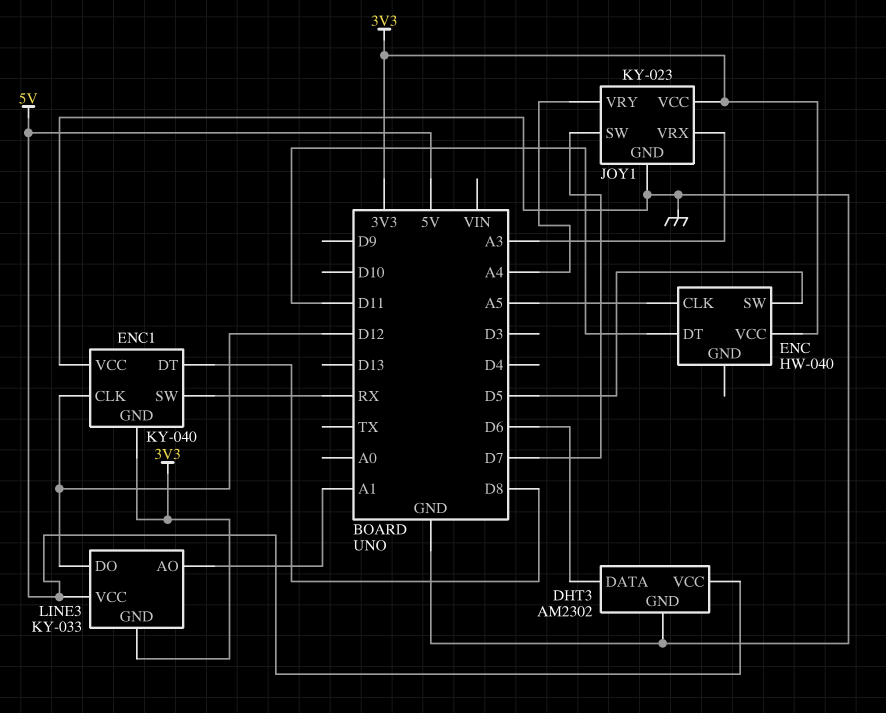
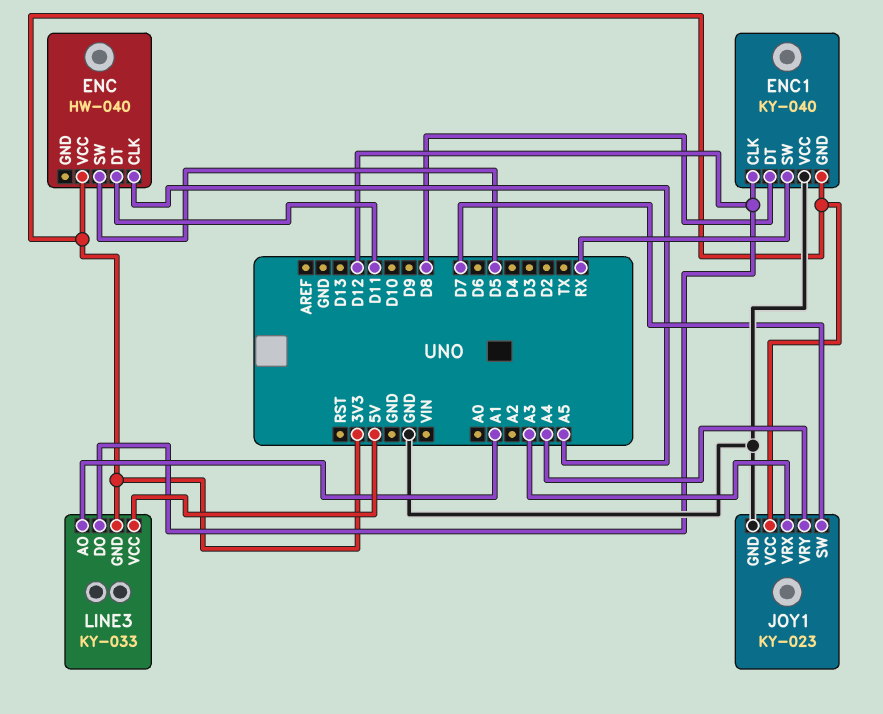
DHT3: AM2302 -> none
DHT3 pin DATA: D6 -> none
DHT3 pin GND: GND -> none
DHT3 pin VCC: 5V -> none

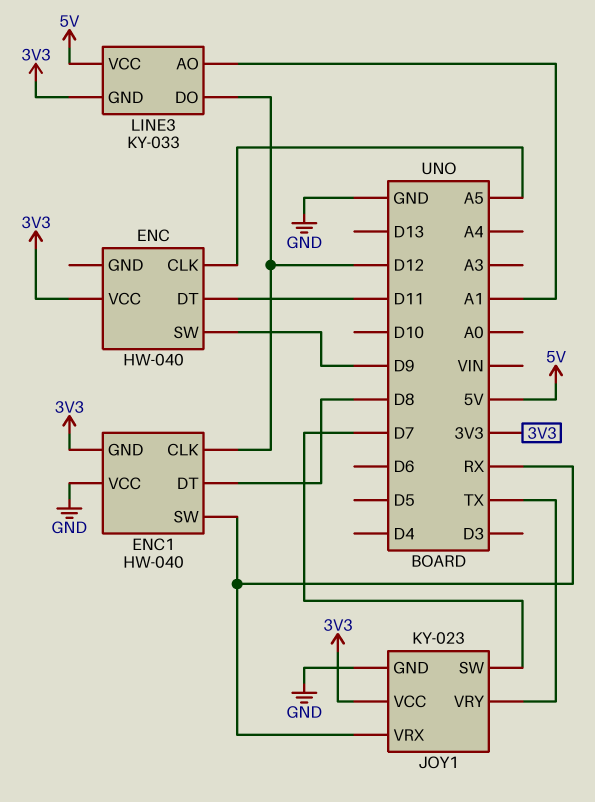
ENC pin SW: D5 -> D9
ENC1: KY-040 -> HW-040
JOY1 pin VRX: A3 -> RX
JOY1 pin VRY: A4 -> TX

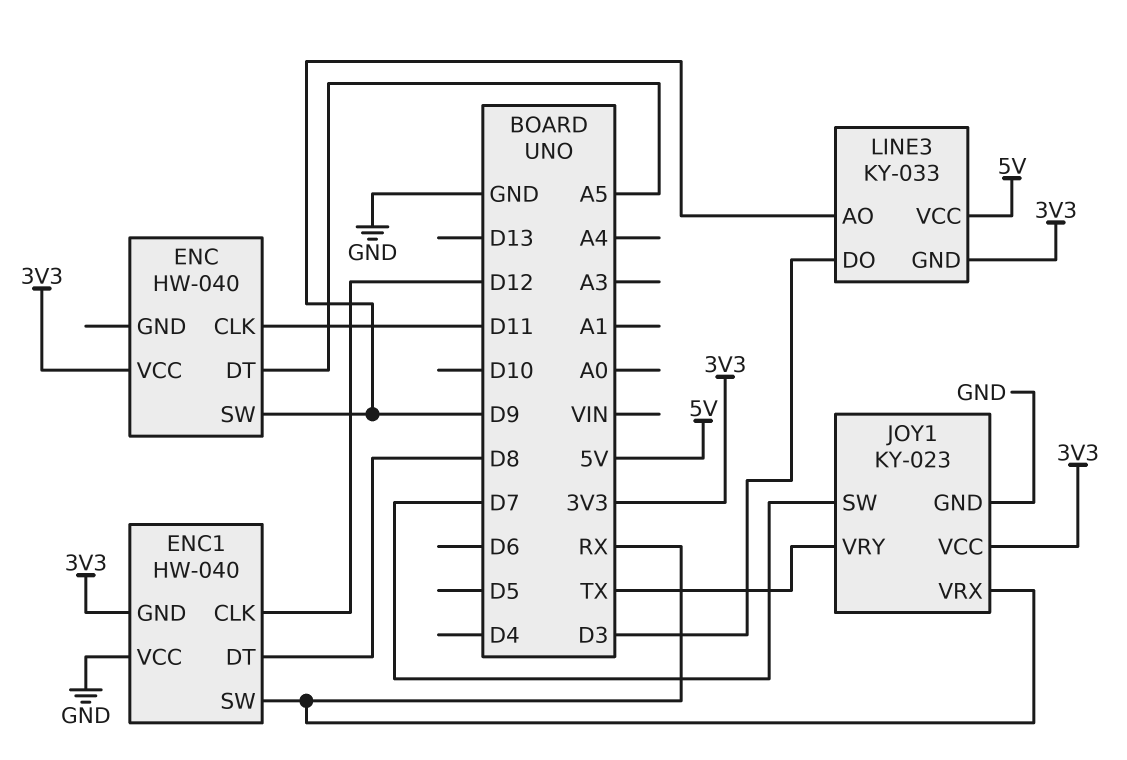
ENC pin CLK: A5 -> D11
ENC pin DT: D11 -> A5
LINE3 pin AO: A1 -> D9
LINE3 pin DO: D12 -> D3

